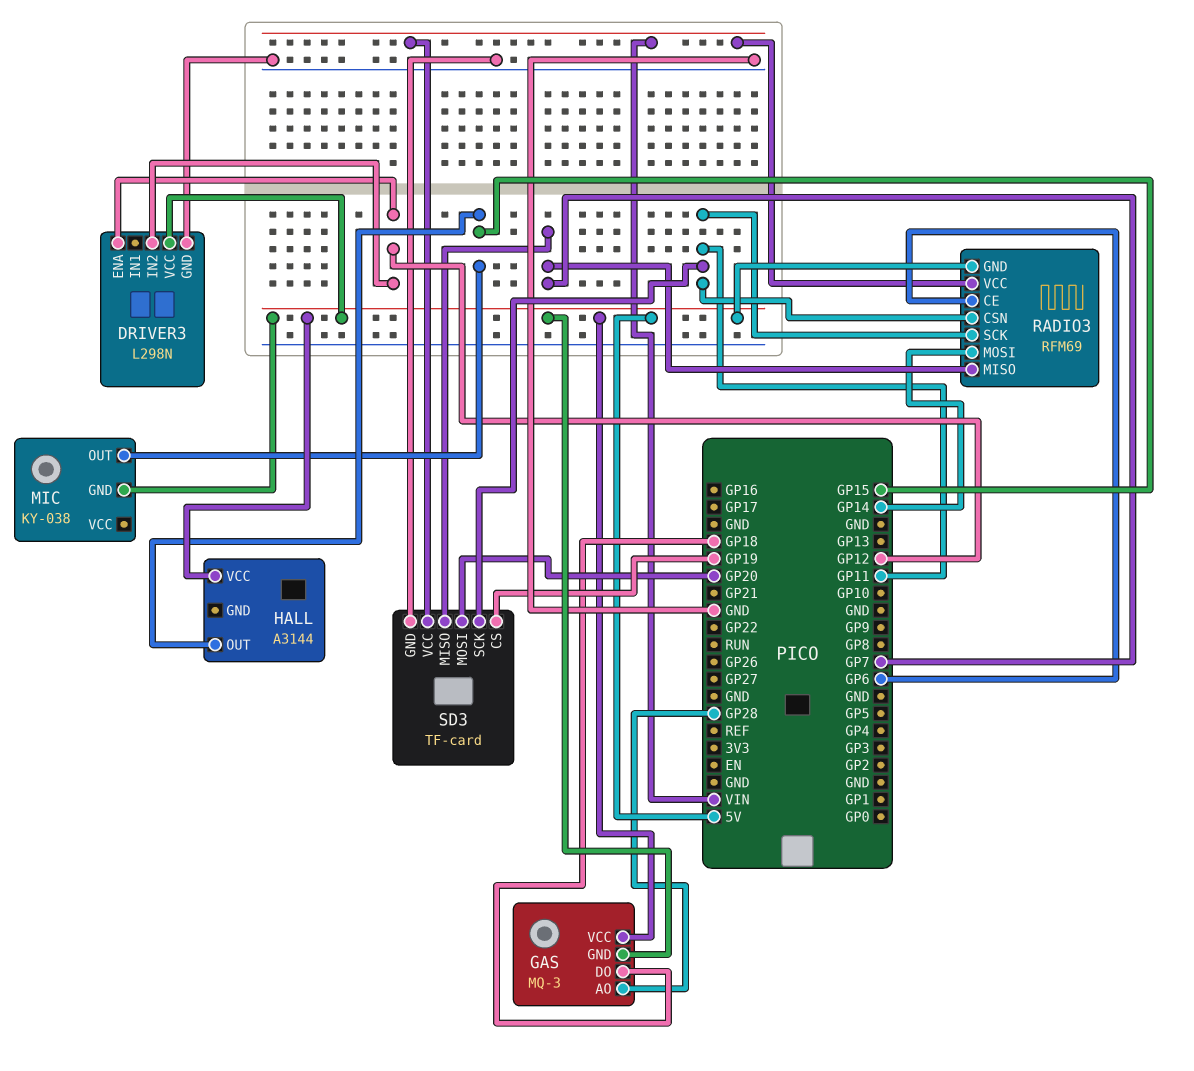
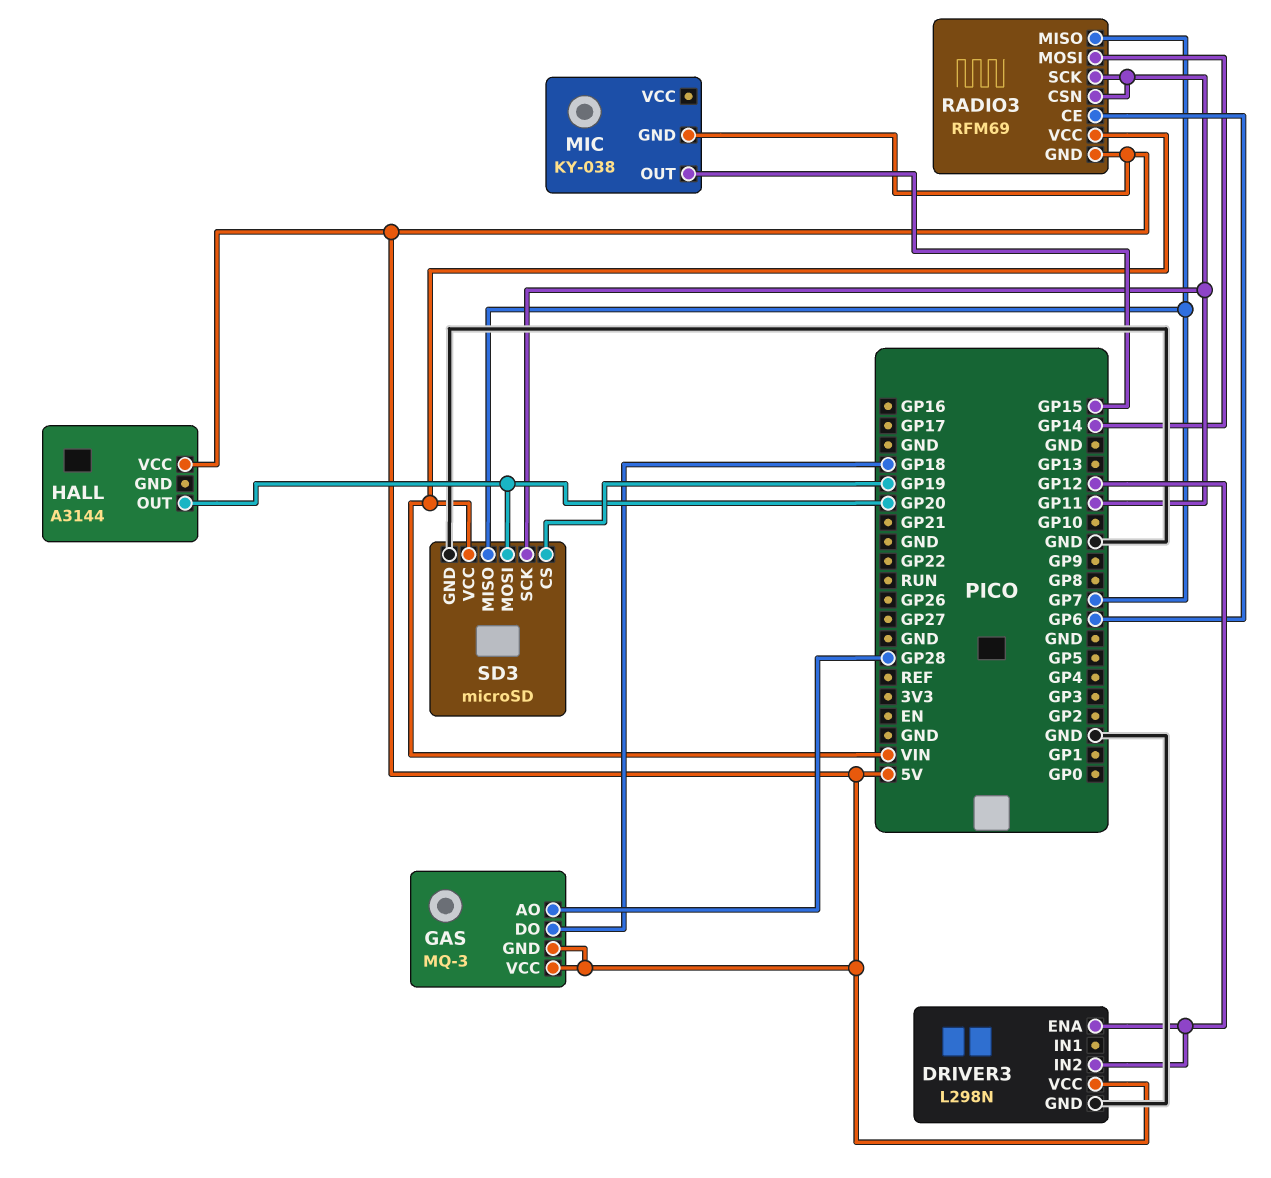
HALL pin OUT: GP15 -> GP20
SD3: TF-card -> microSD

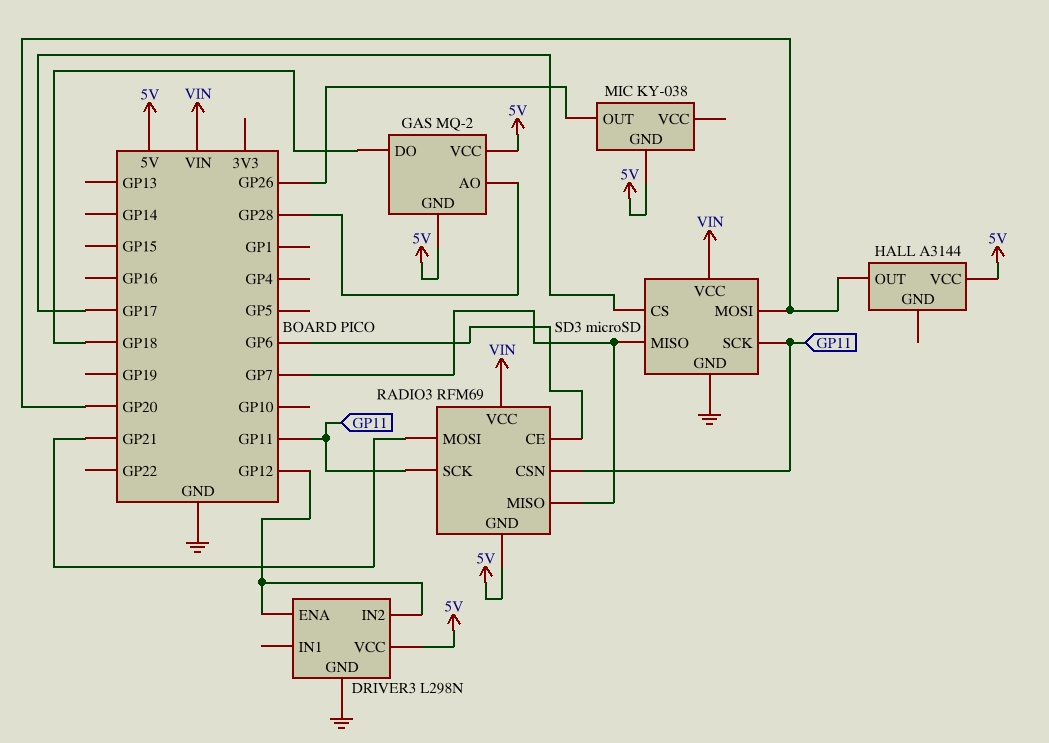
GAS: MQ-3 -> MQ-2
MIC pin OUT: GP15 -> GP26
RADIO3 pin MOSI: GP14 -> GP21
SD3 pin CS: GP19 -> GP17

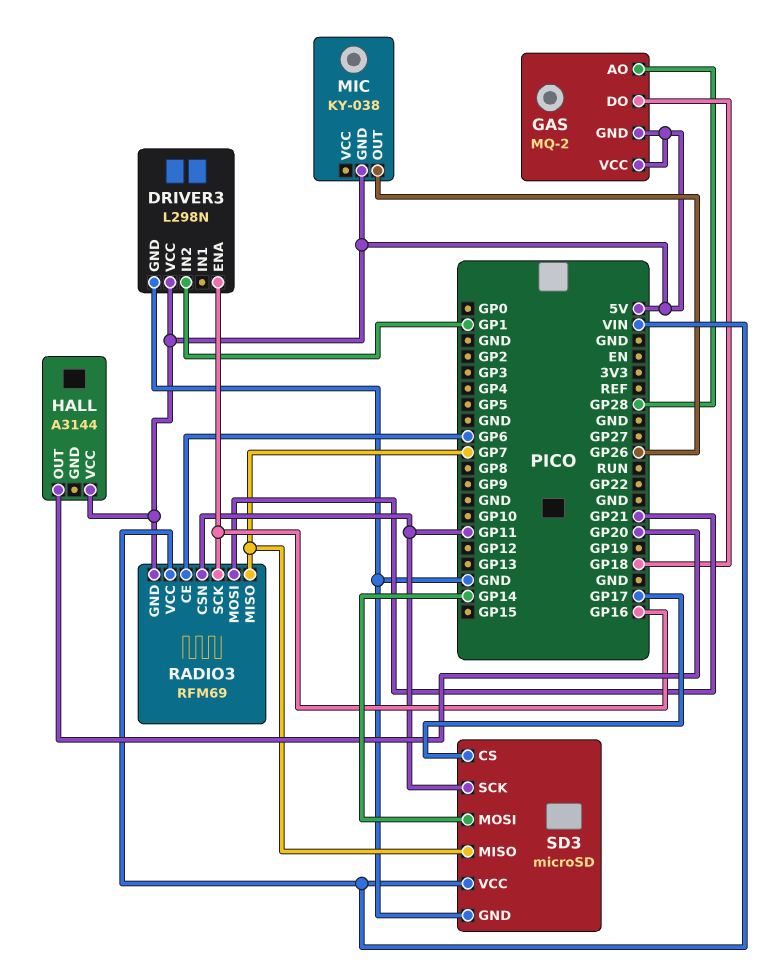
DRIVER3 pin ENA: GP12 -> GP16
DRIVER3 pin IN2: GP12 -> GP1
RADIO3 pin SCK: GP11 -> GP16
SD3 pin MOSI: GP20 -> GP14

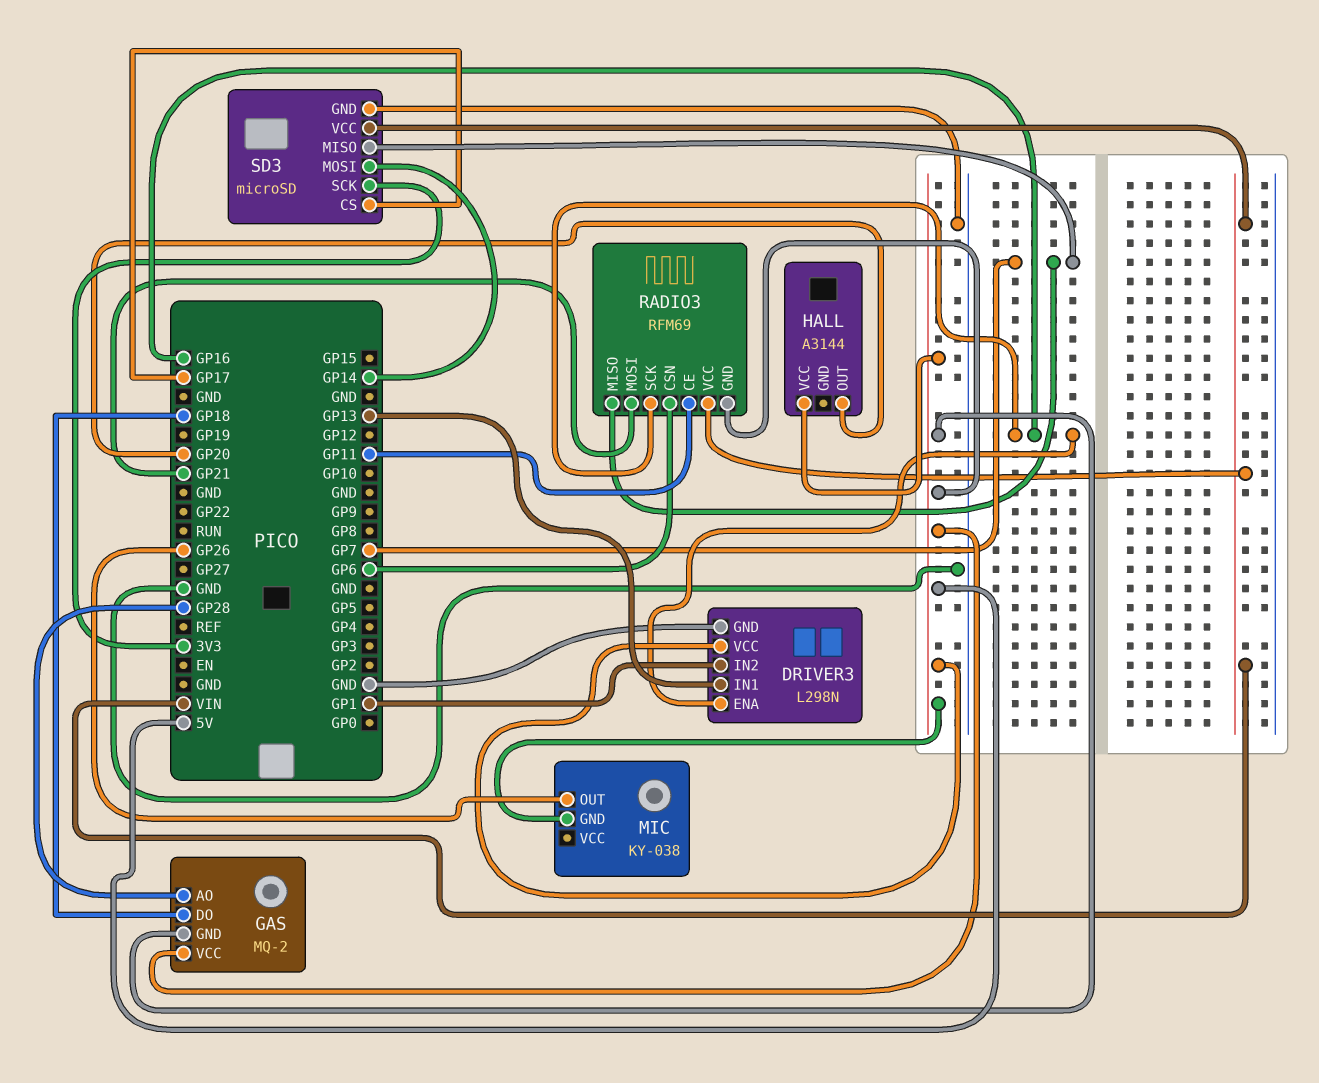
DRIVER3 pin IN1: none -> GP13
RADIO3 pin CE: GP6 -> GP11
RADIO3 pin CSN: GP11 -> GP6
SD3 pin SCK: GP11 -> 3V3

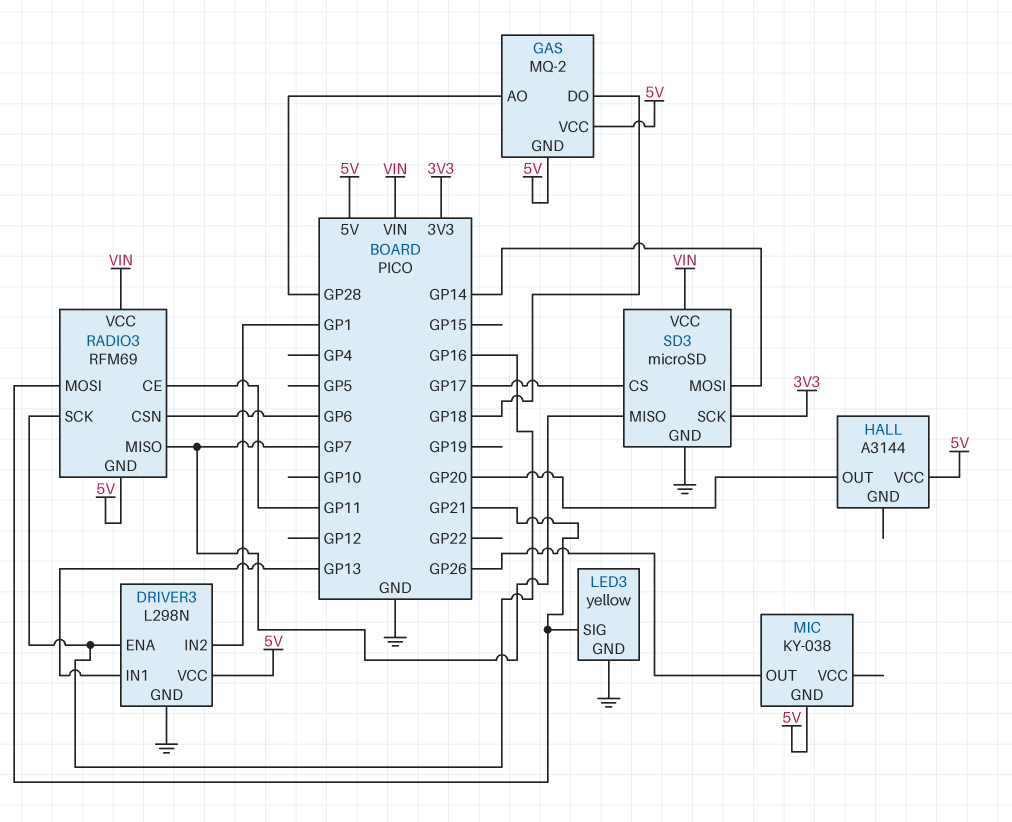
LED3: none -> yellow
LED3 pin GND: none -> GND
LED3 pin SIG: none -> GP21

